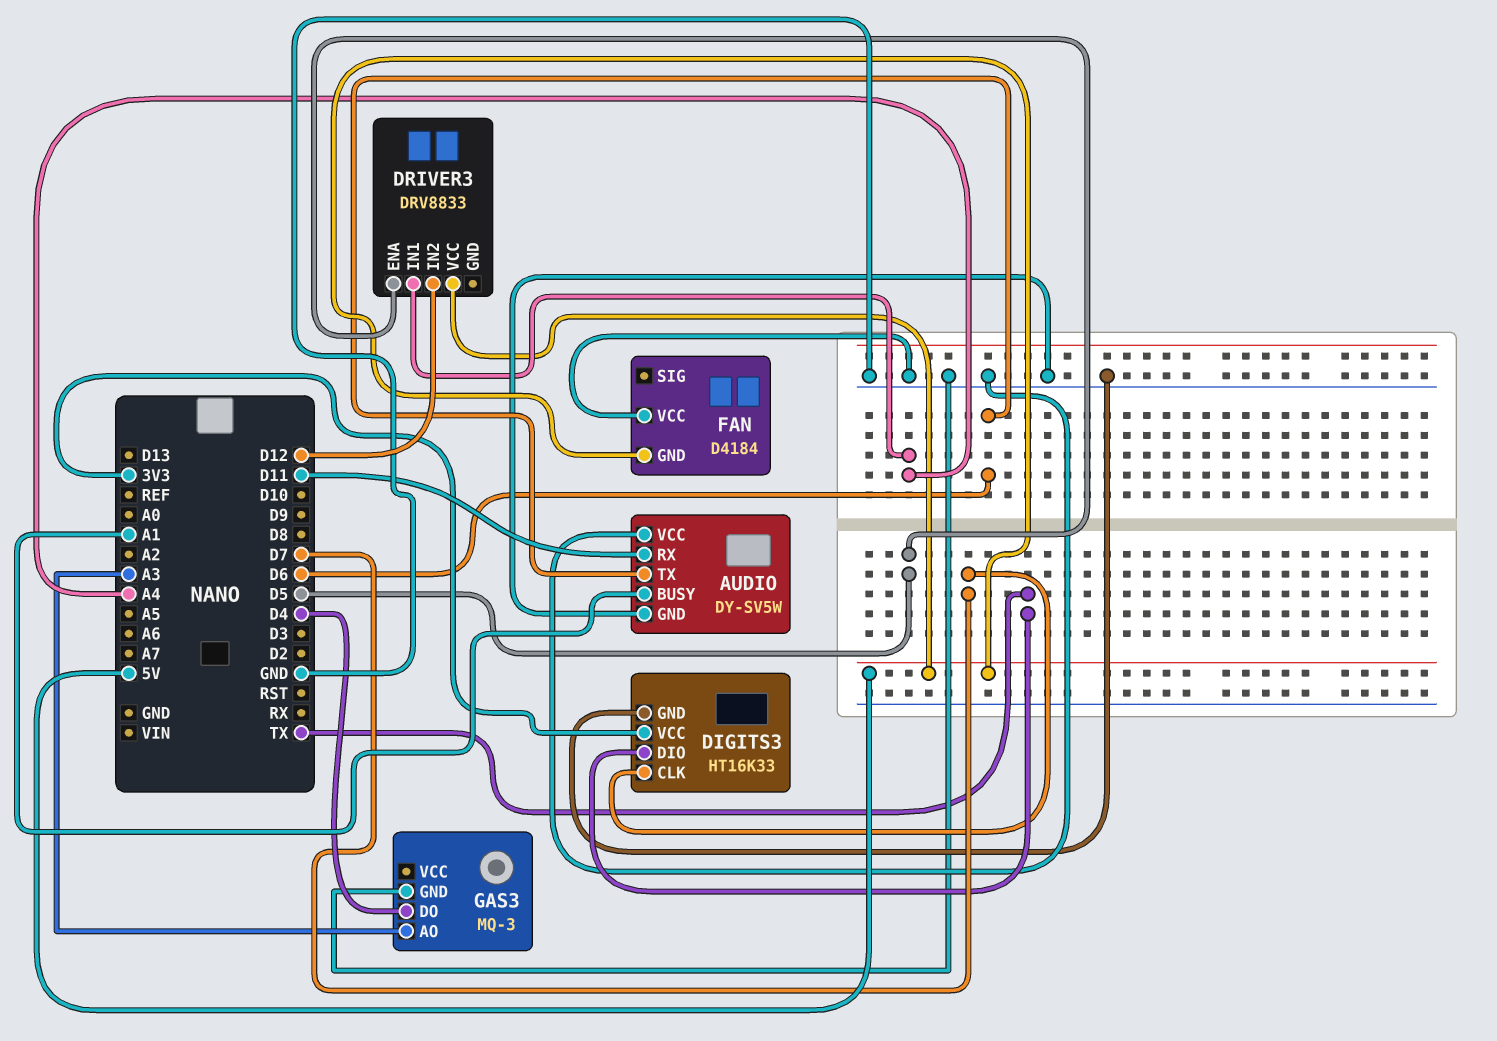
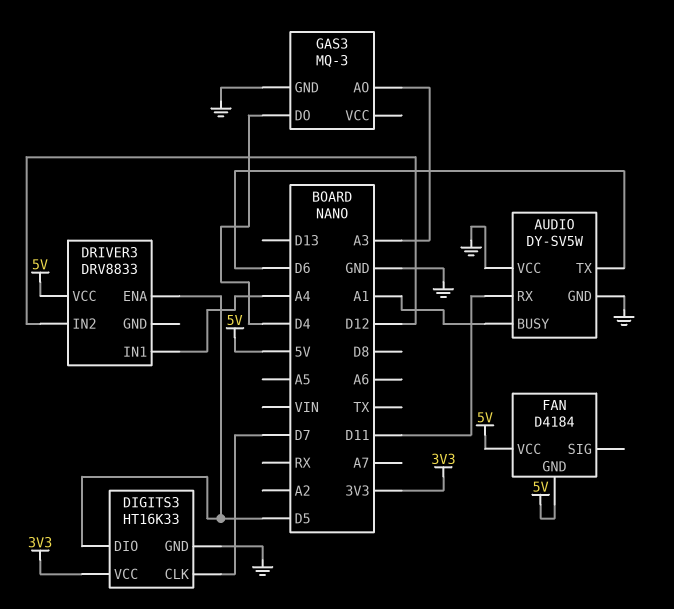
DIGITS3 pin DIO: TX -> D5
FAN pin VCC: GND -> 5V

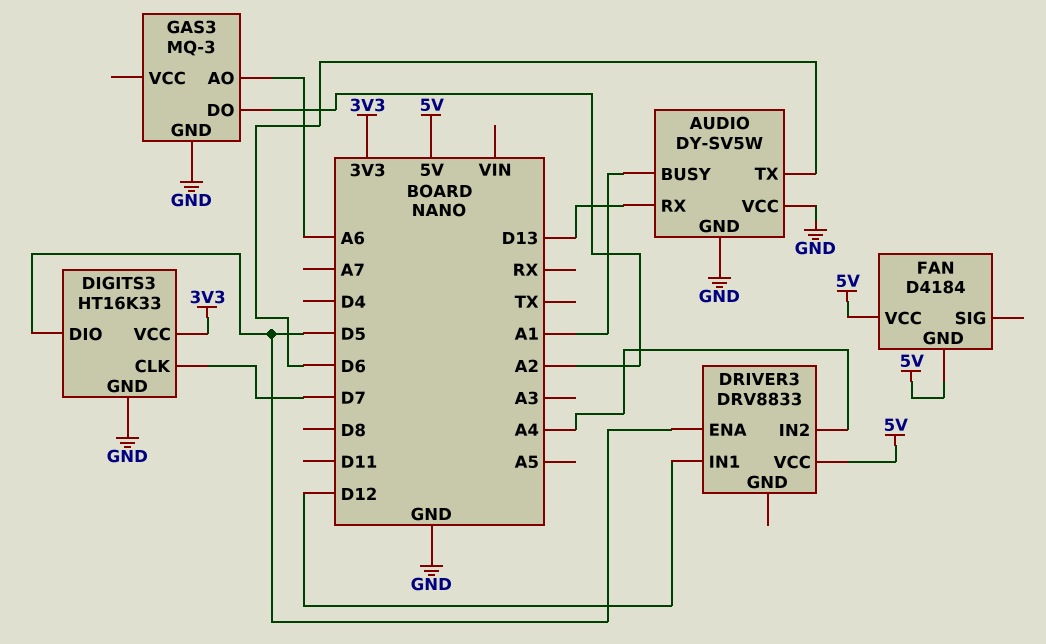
AUDIO pin RX: D11 -> D13
DRIVER3 pin IN1: A4 -> D12
DRIVER3 pin IN2: D12 -> A4
GAS3 pin AO: A3 -> A6
GAS3 pin DO: D4 -> A2

